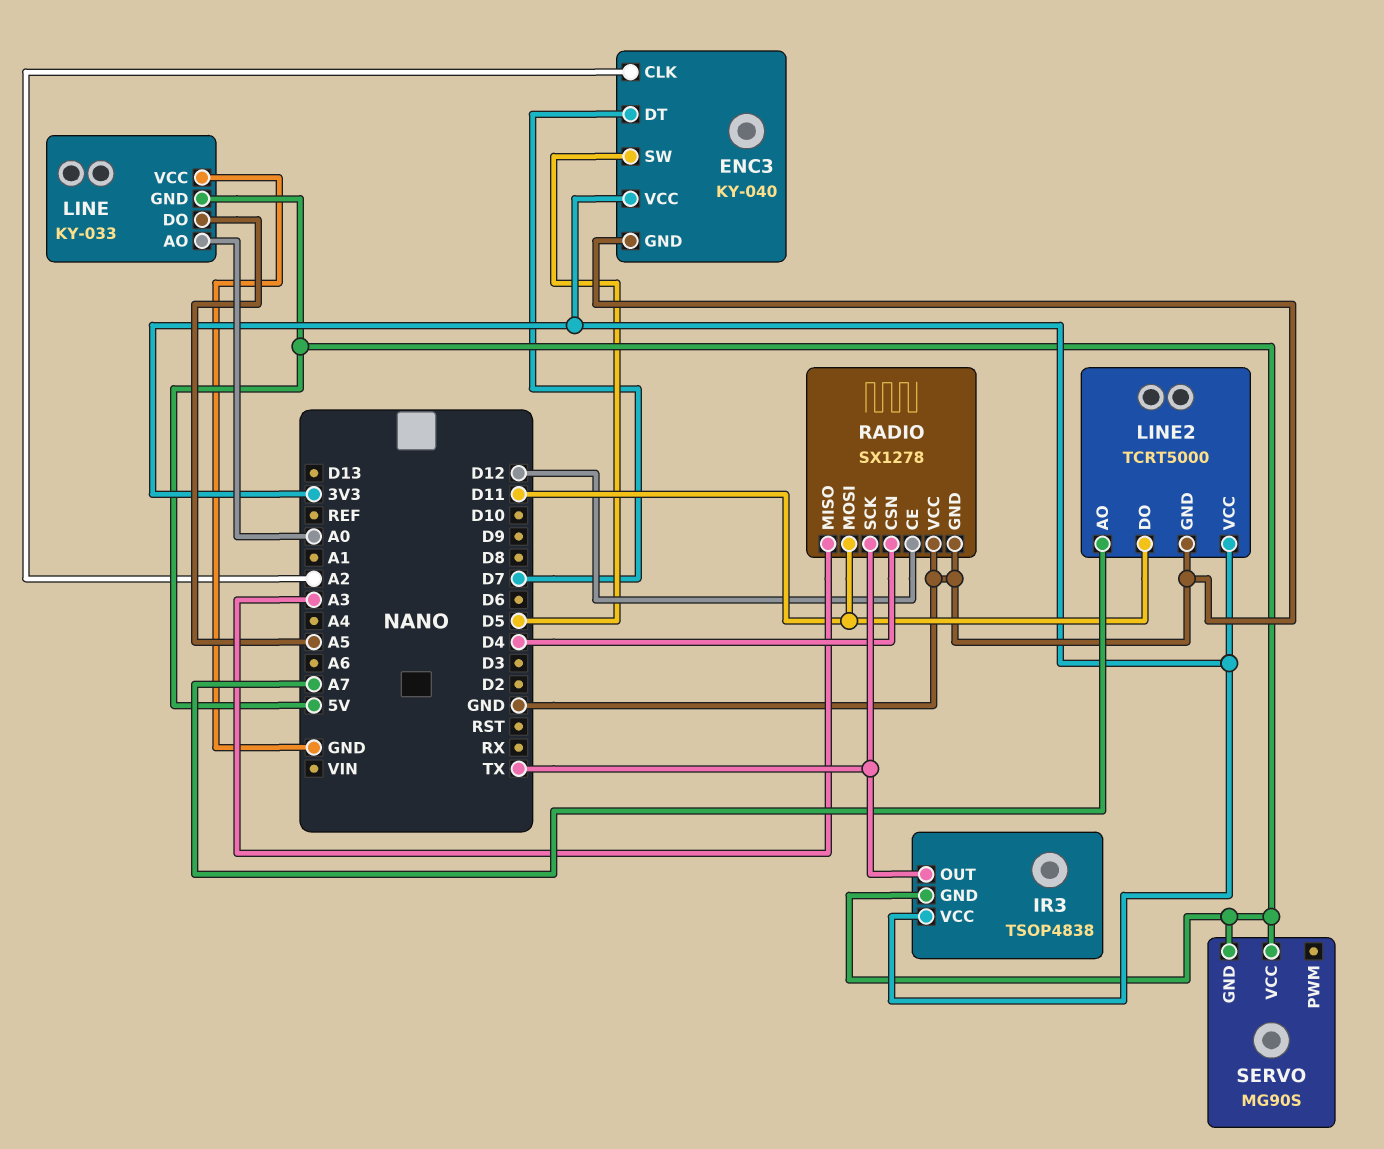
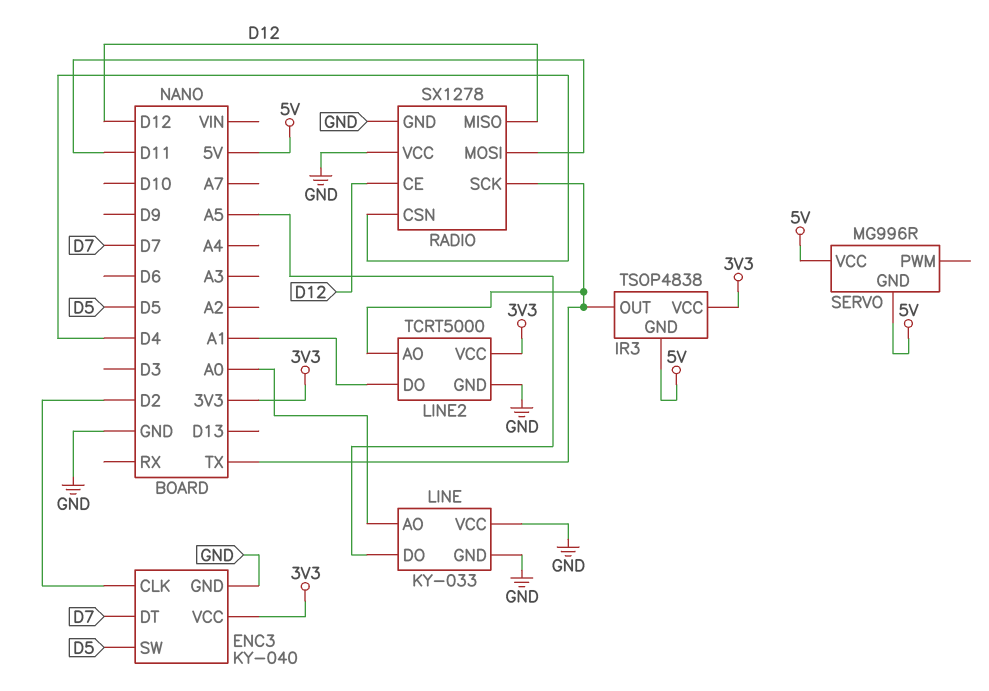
ENC3 pin CLK: A2 -> D2
LINE pin GND: 5V -> GND
LINE2 pin AO: A7 -> TX
LINE2 pin DO: D11 -> A1
RADIO pin MISO: A3 -> D12
SERVO: MG90S -> MG996R

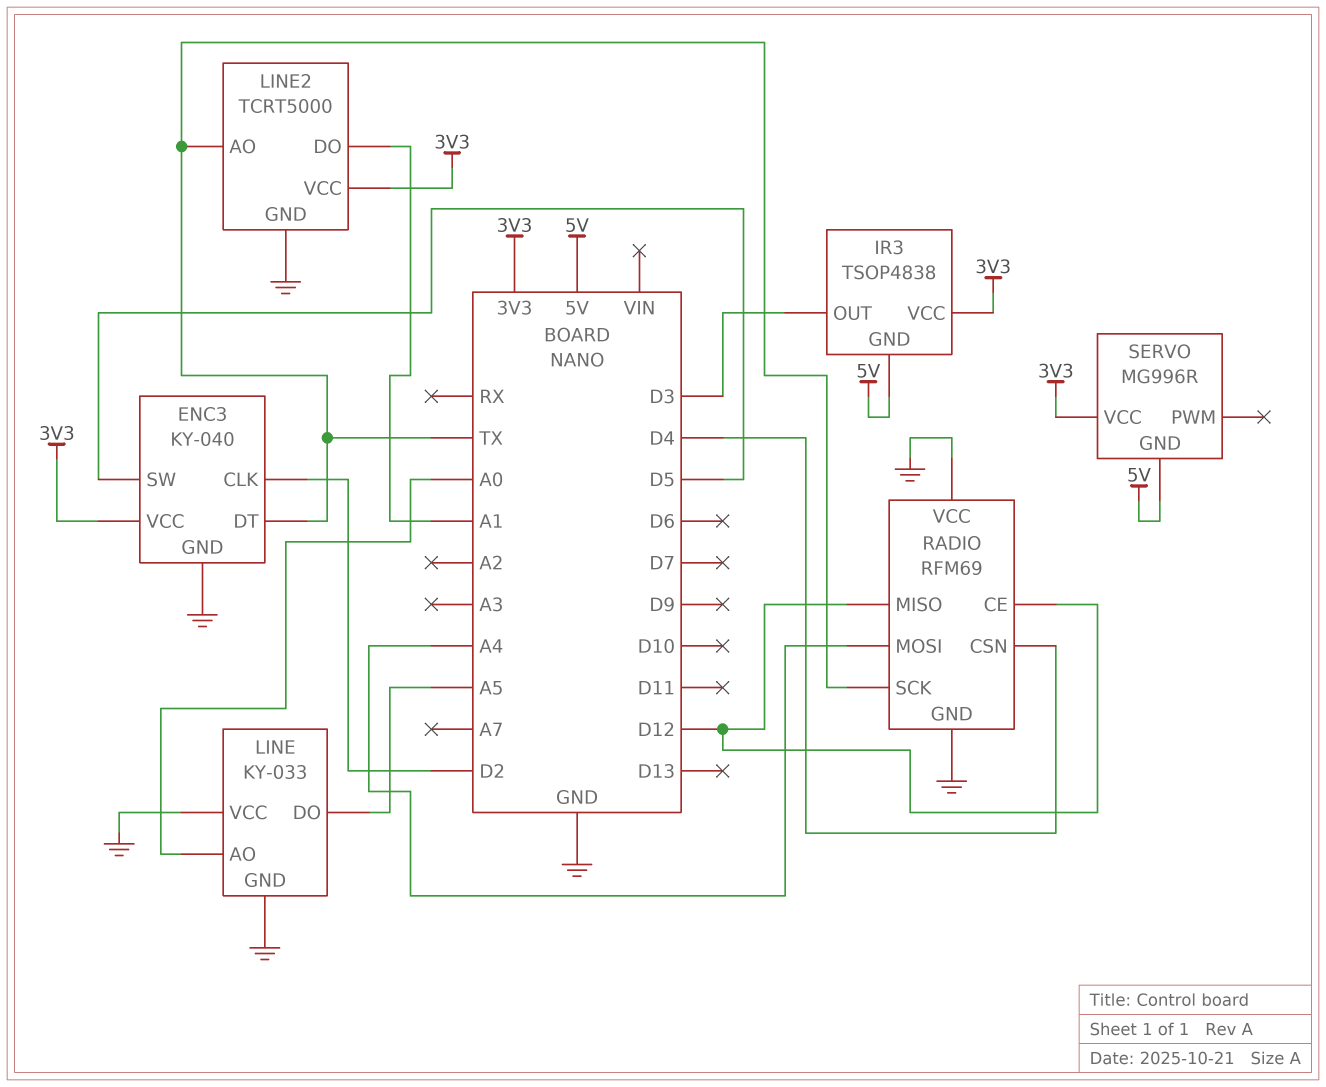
ENC3 pin DT: D7 -> TX
IR3 pin OUT: TX -> D3
RADIO: SX1278 -> RFM69
RADIO pin MOSI: D11 -> A4
SERVO pin VCC: 5V -> 3V3

